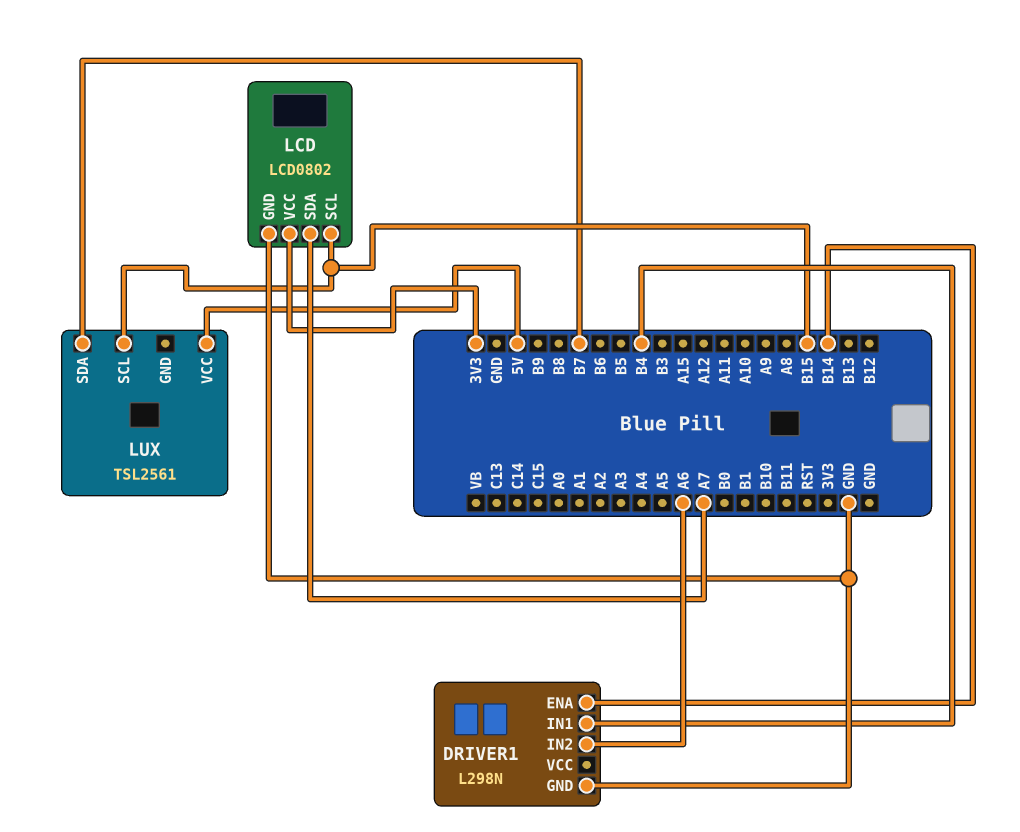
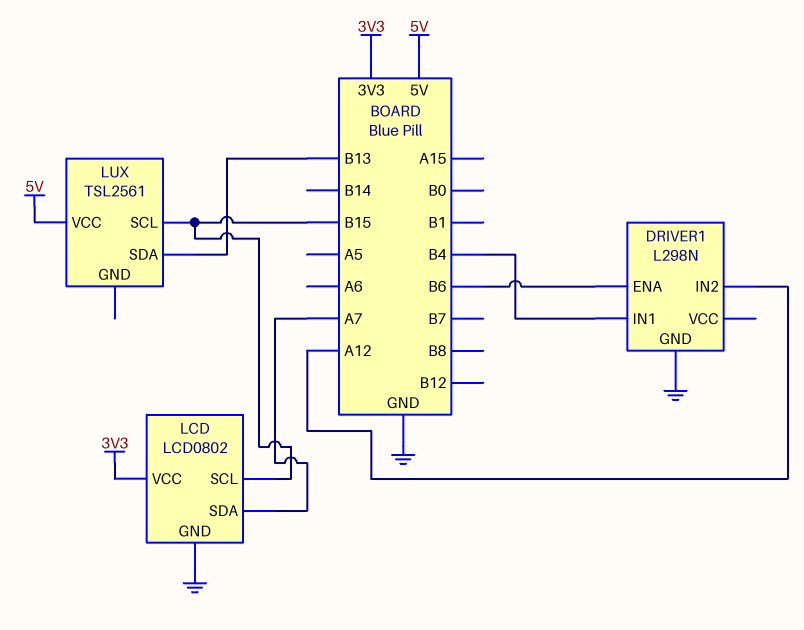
DRIVER1 pin ENA: B14 -> B6
DRIVER1 pin IN2: A6 -> A12
LUX pin SDA: B7 -> B13

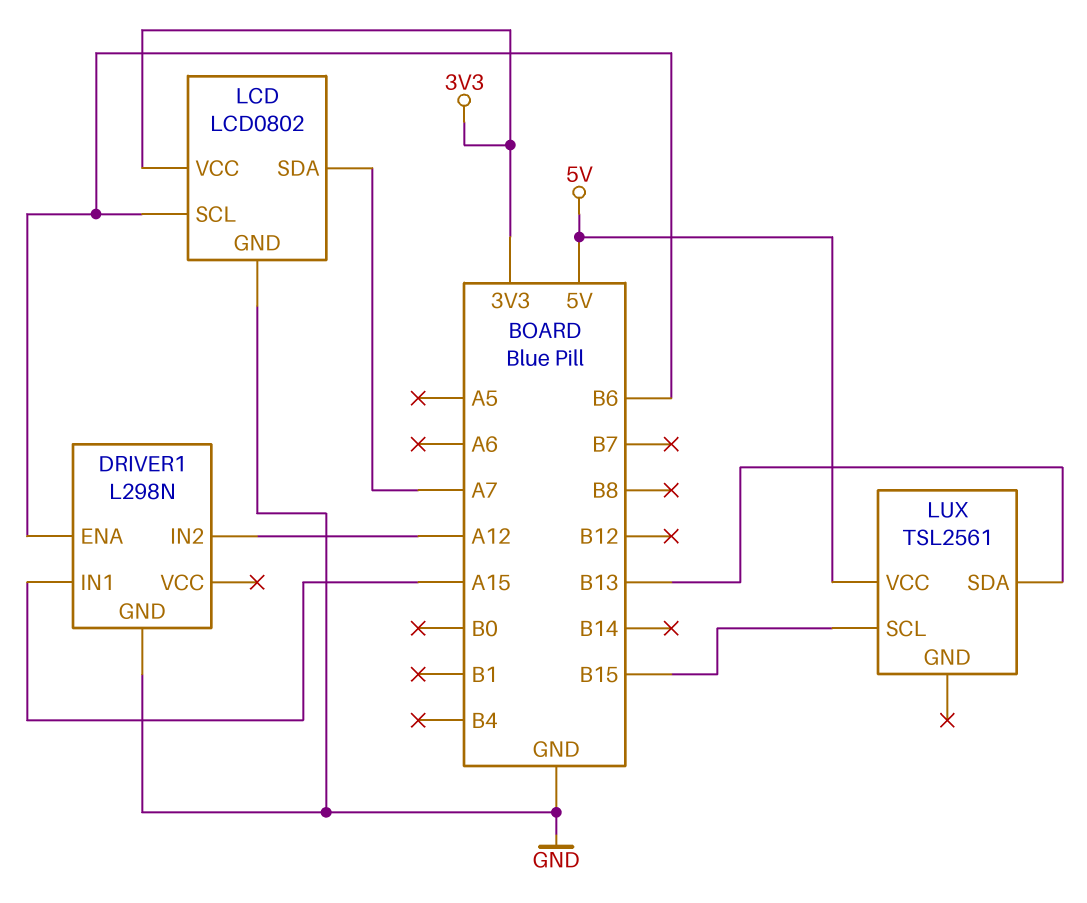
DRIVER1 pin IN1: B4 -> A15
LCD pin SCL: B15 -> B6

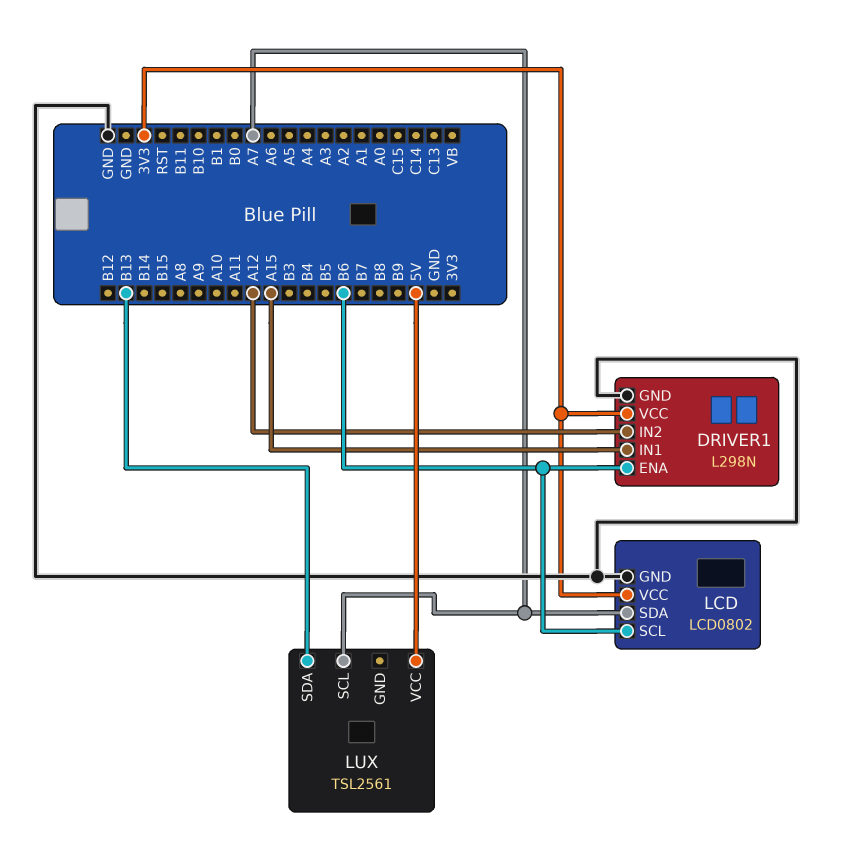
DRIVER1 pin VCC: none -> 3V3
LUX pin SCL: B15 -> A7

